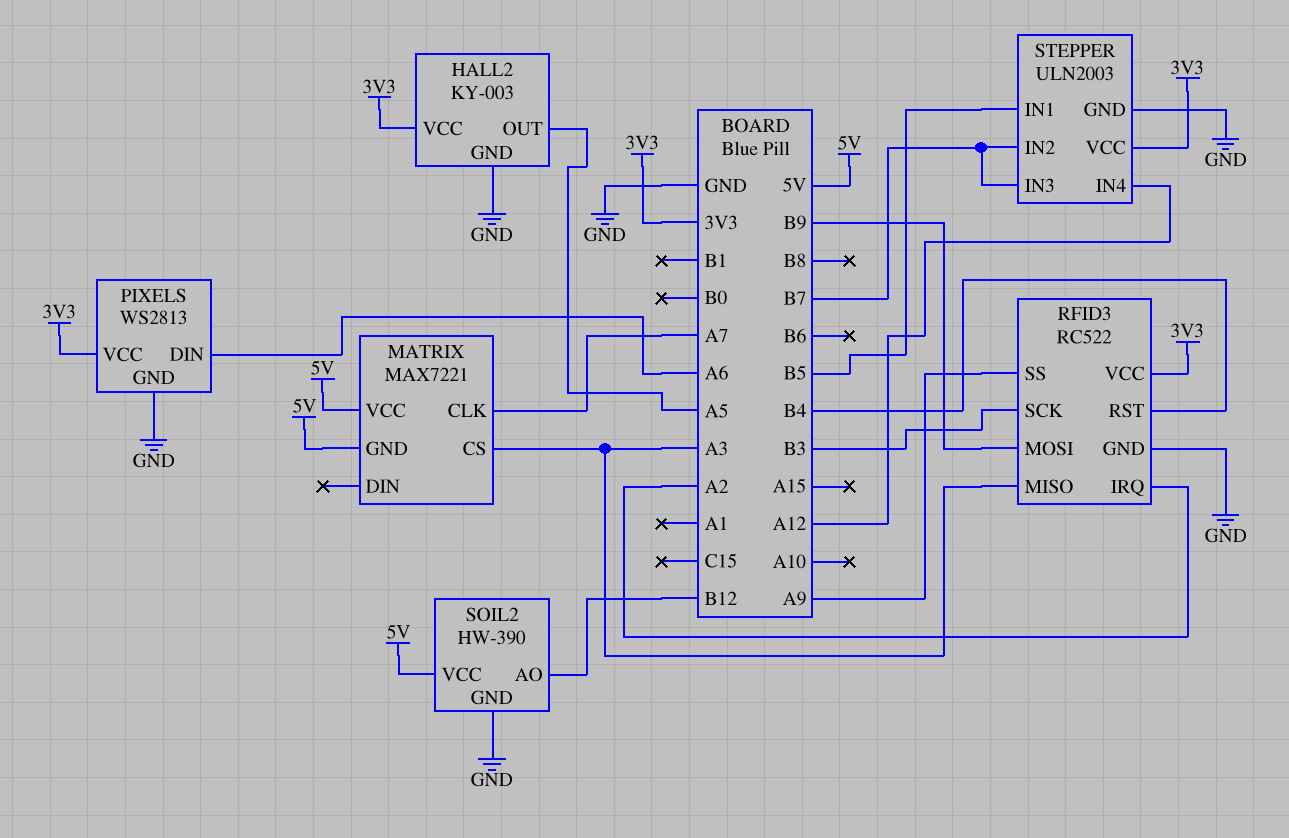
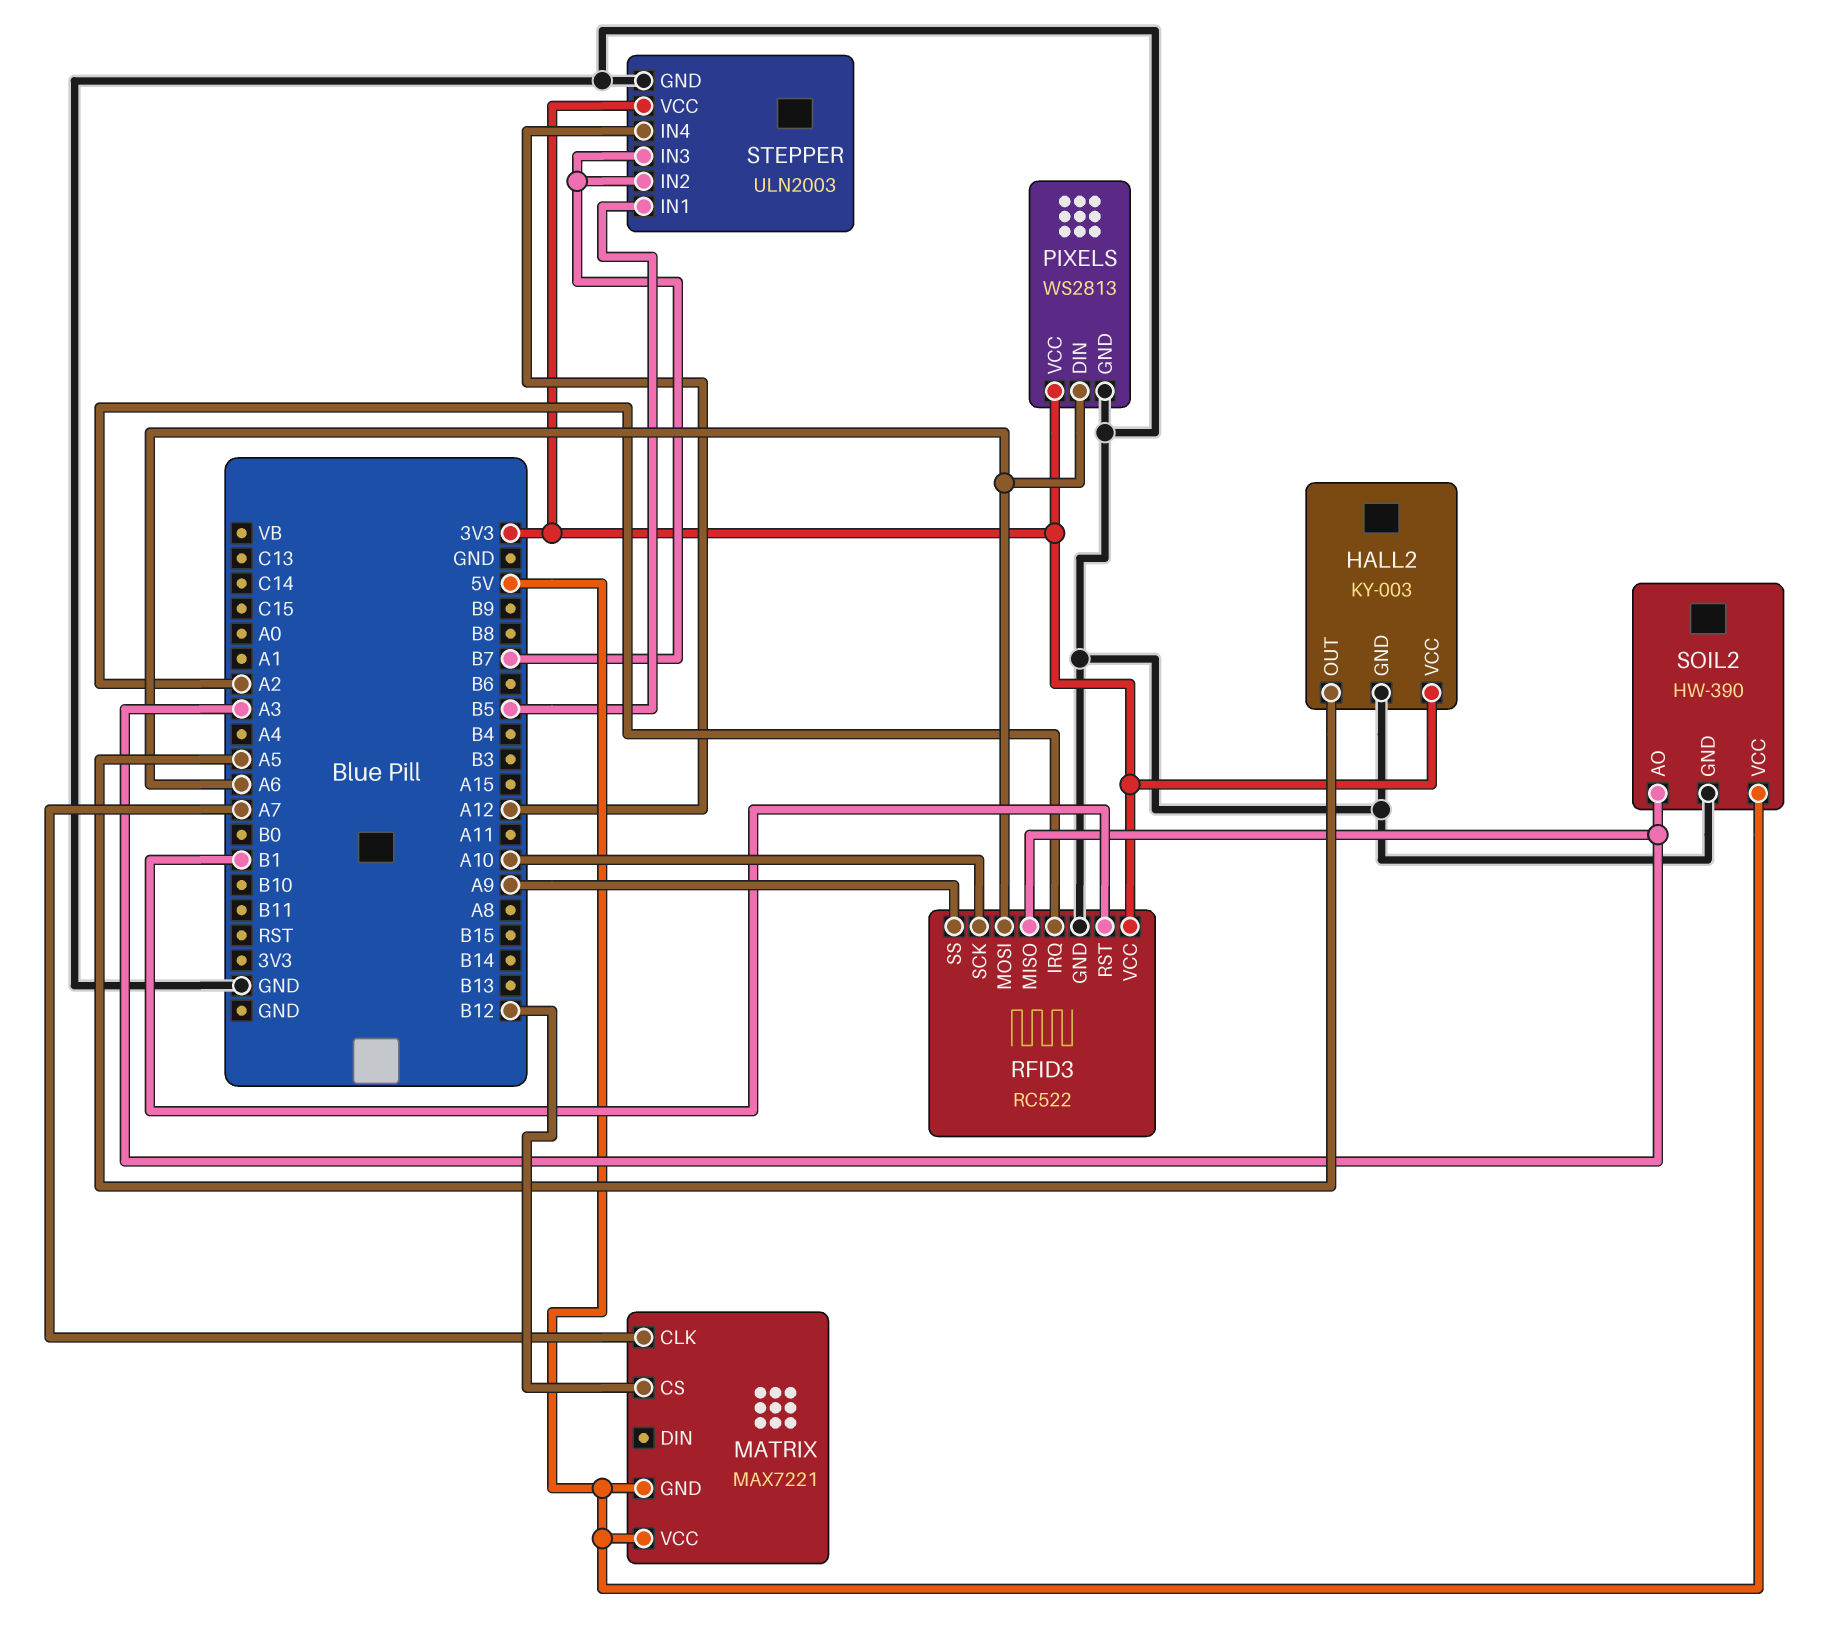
MATRIX pin CS: A3 -> B12
RFID3 pin MOSI: B9 -> A6
RFID3 pin RST: B4 -> B1
RFID3 pin SCK: B3 -> A10
SOIL2 pin AO: B12 -> A3

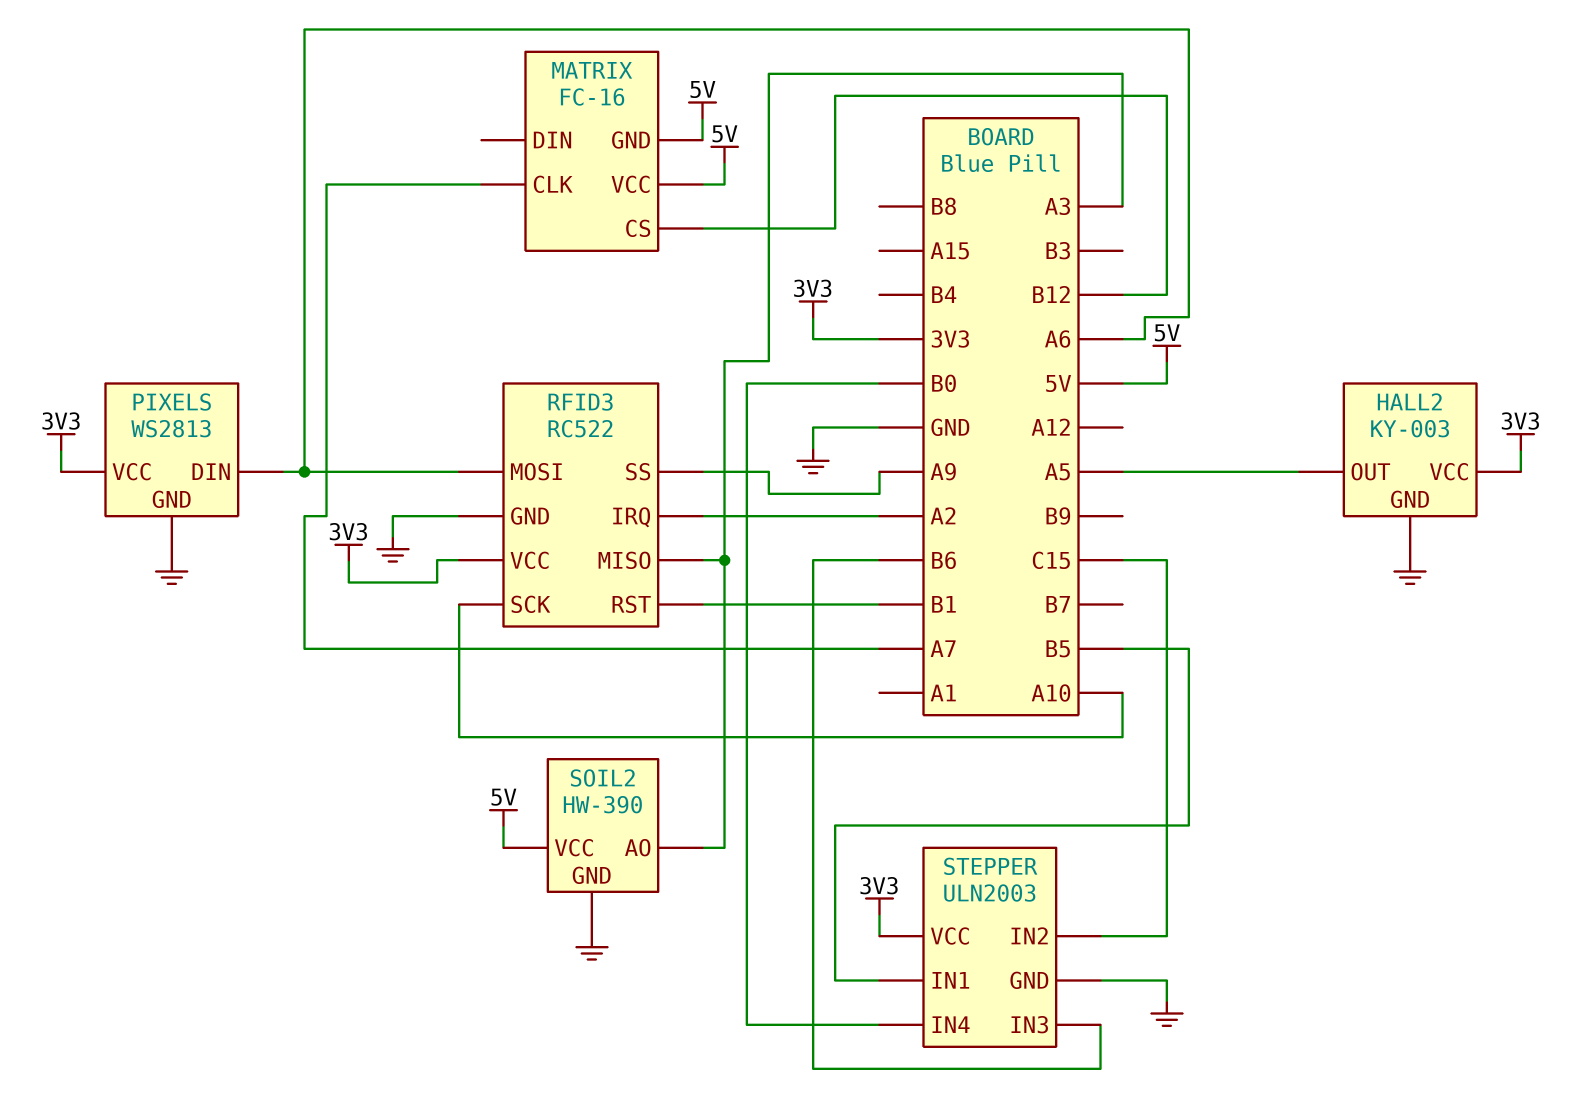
MATRIX: MAX7221 -> FC-16
STEPPER pin IN2: B7 -> C15
STEPPER pin IN3: B7 -> B6
STEPPER pin IN4: A12 -> B0

